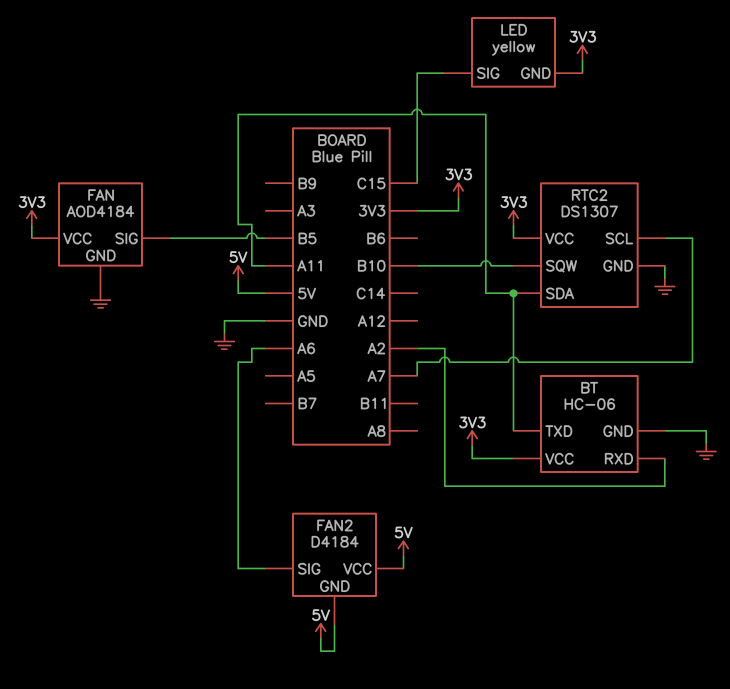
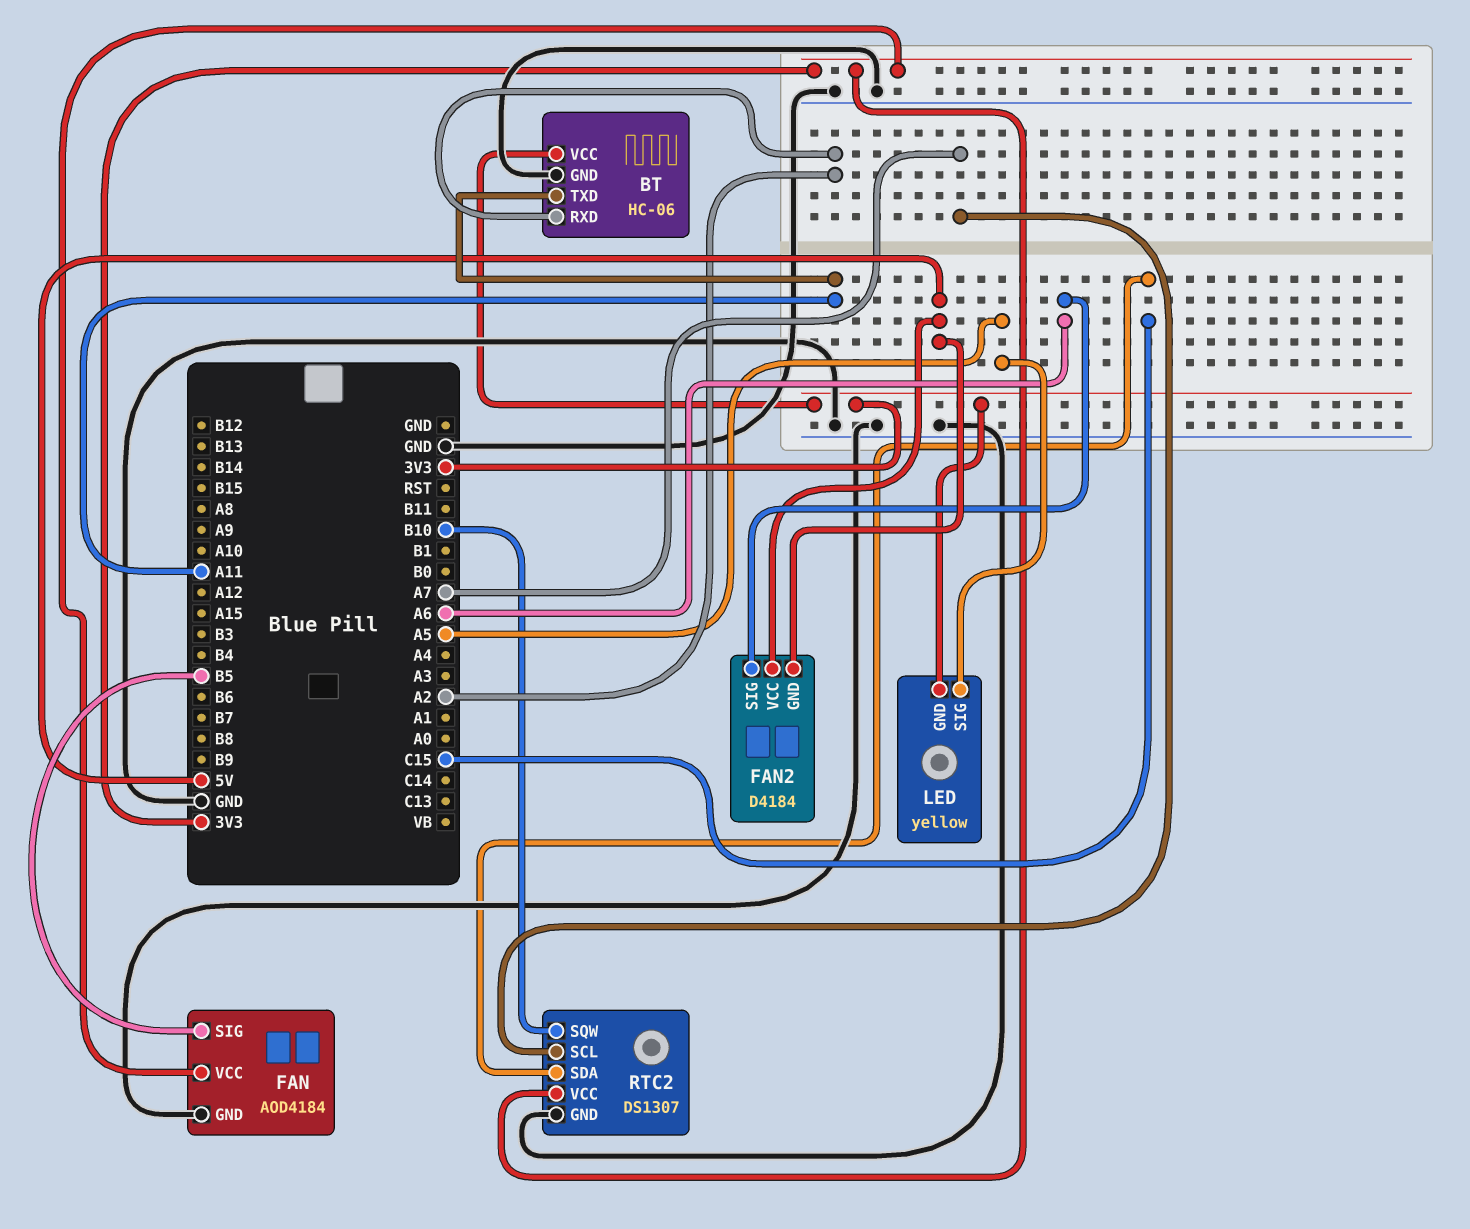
LED pin SIG: C15 -> A5
RTC2 pin SDA: A11 -> C15

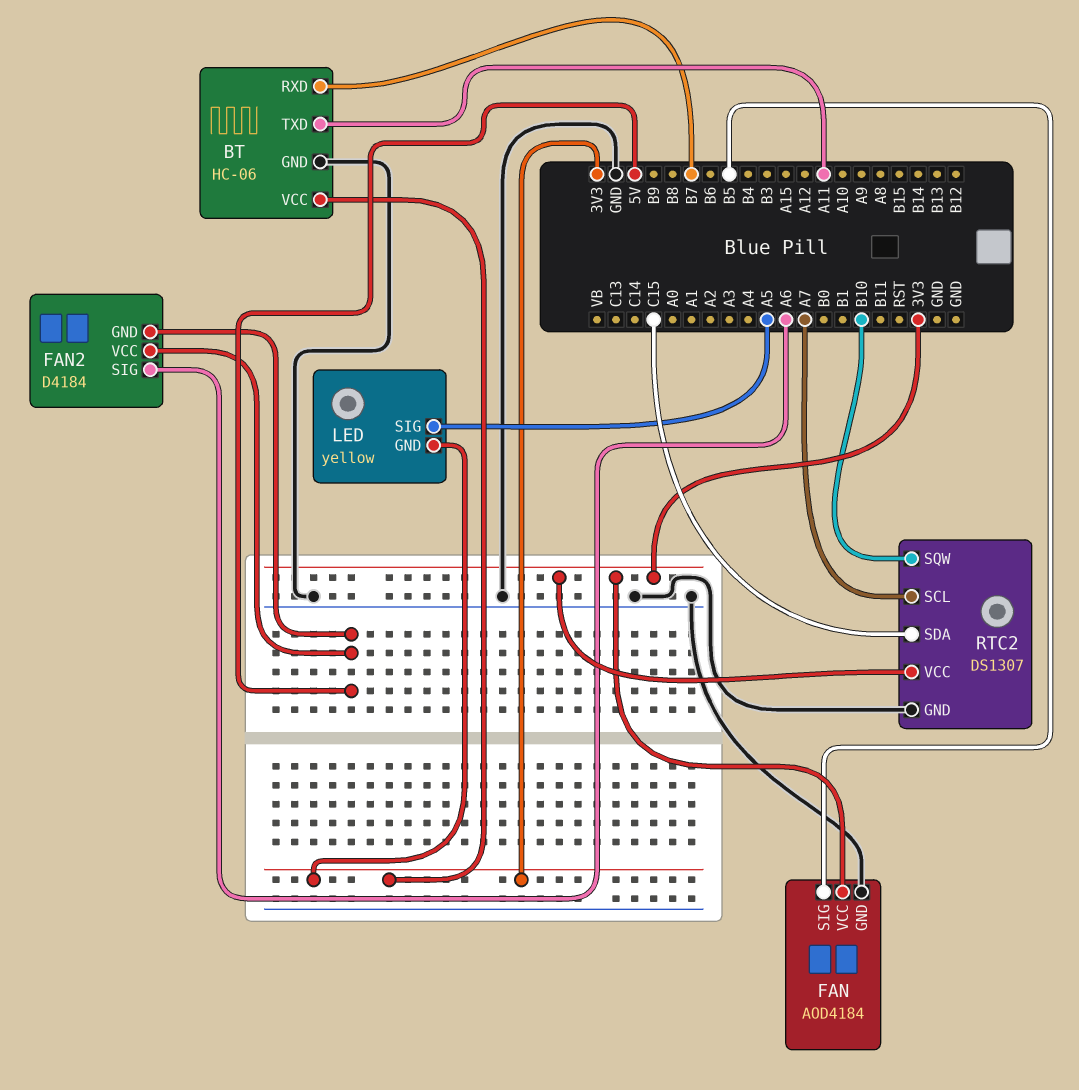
BT pin RXD: A2 -> B7

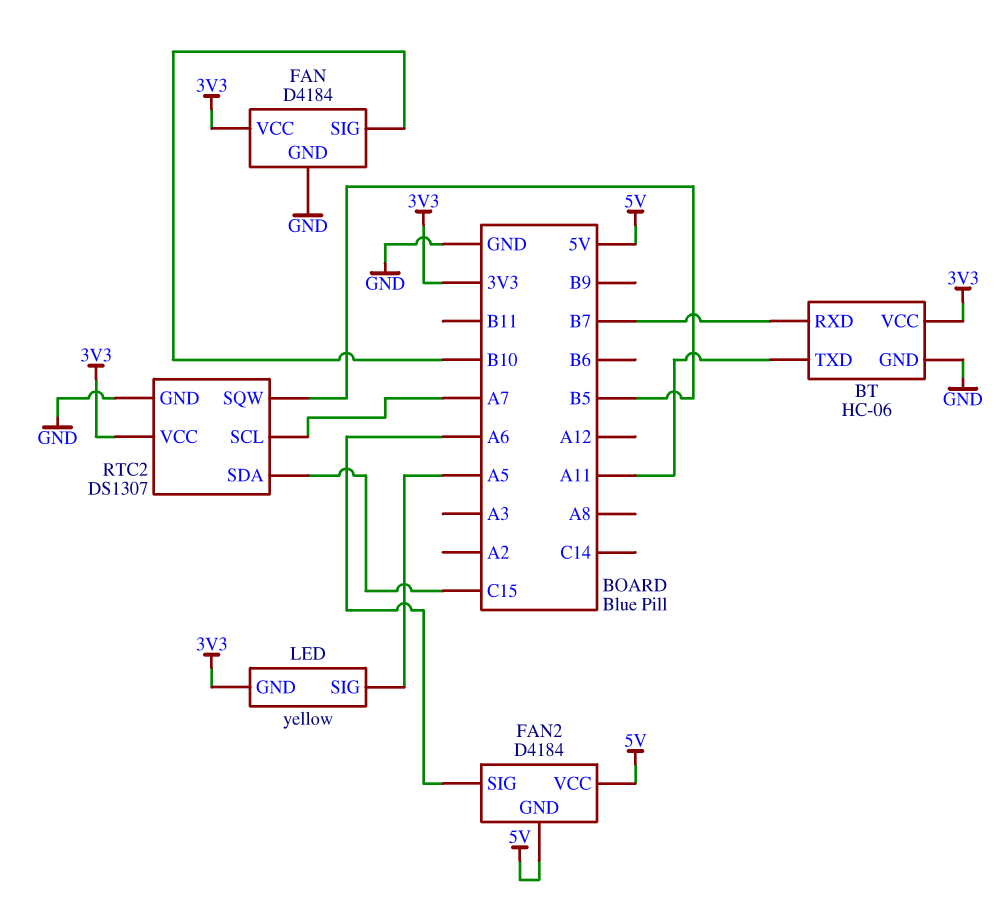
FAN: AOD4184 -> D4184
FAN pin SIG: B5 -> B10
RTC2 pin SQW: B10 -> B5

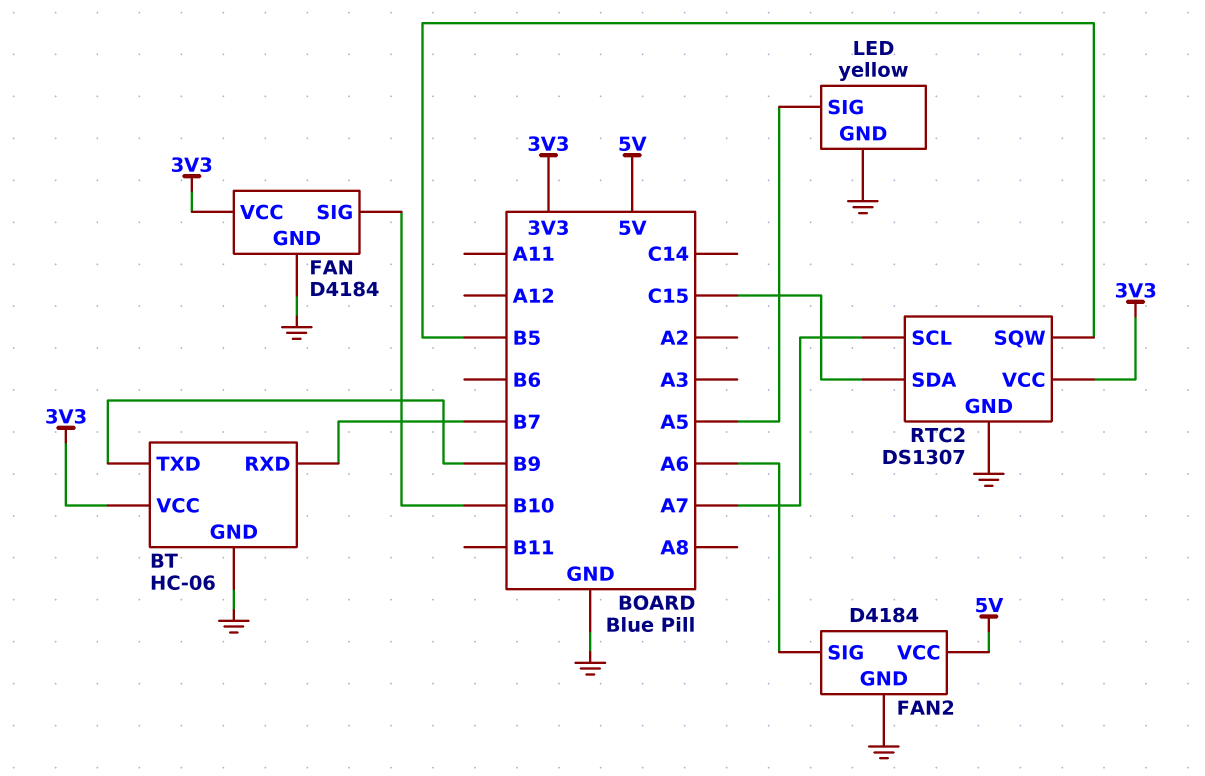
BT pin TXD: A11 -> B9
FAN2 pin GND: 5V -> GND
LED pin GND: 3V3 -> GND

